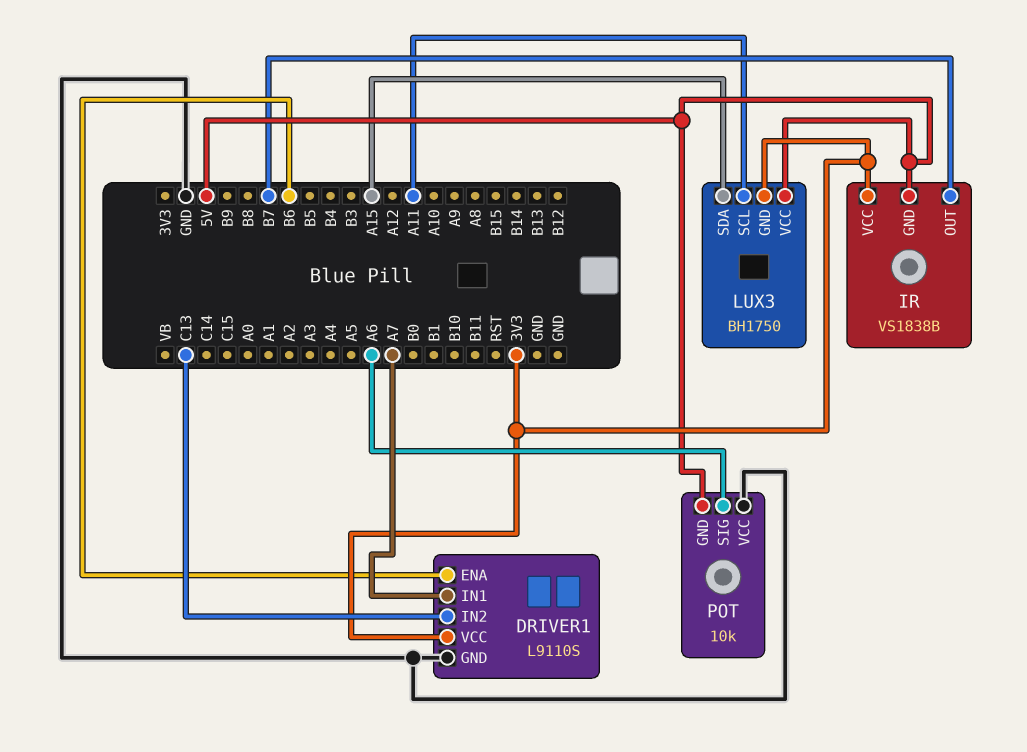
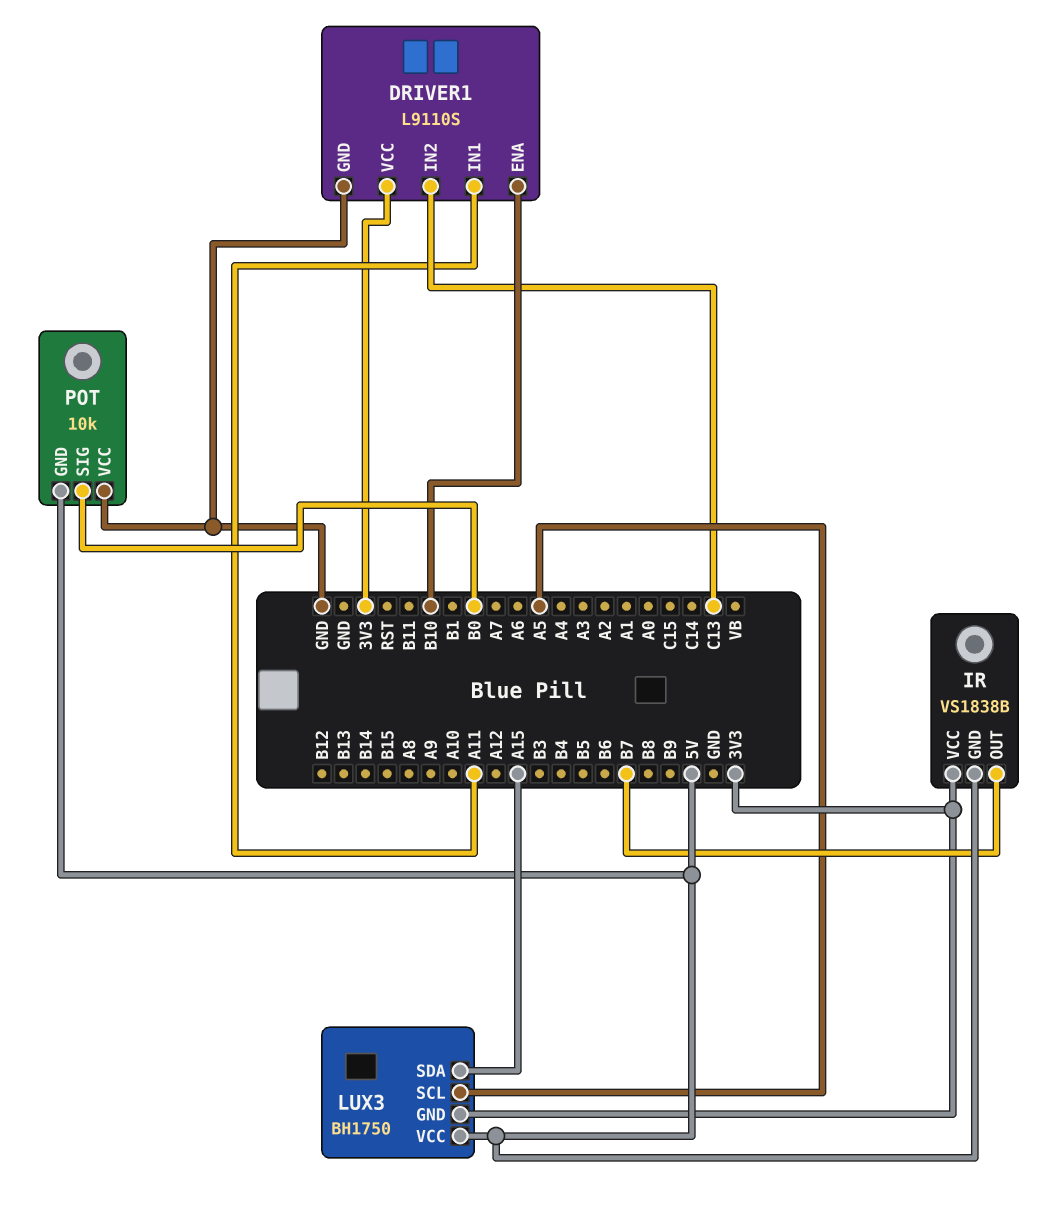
DRIVER1 pin ENA: B6 -> B10
DRIVER1 pin IN1: A7 -> A11
LUX3 pin SCL: A11 -> A5
POT pin SIG: A6 -> B0

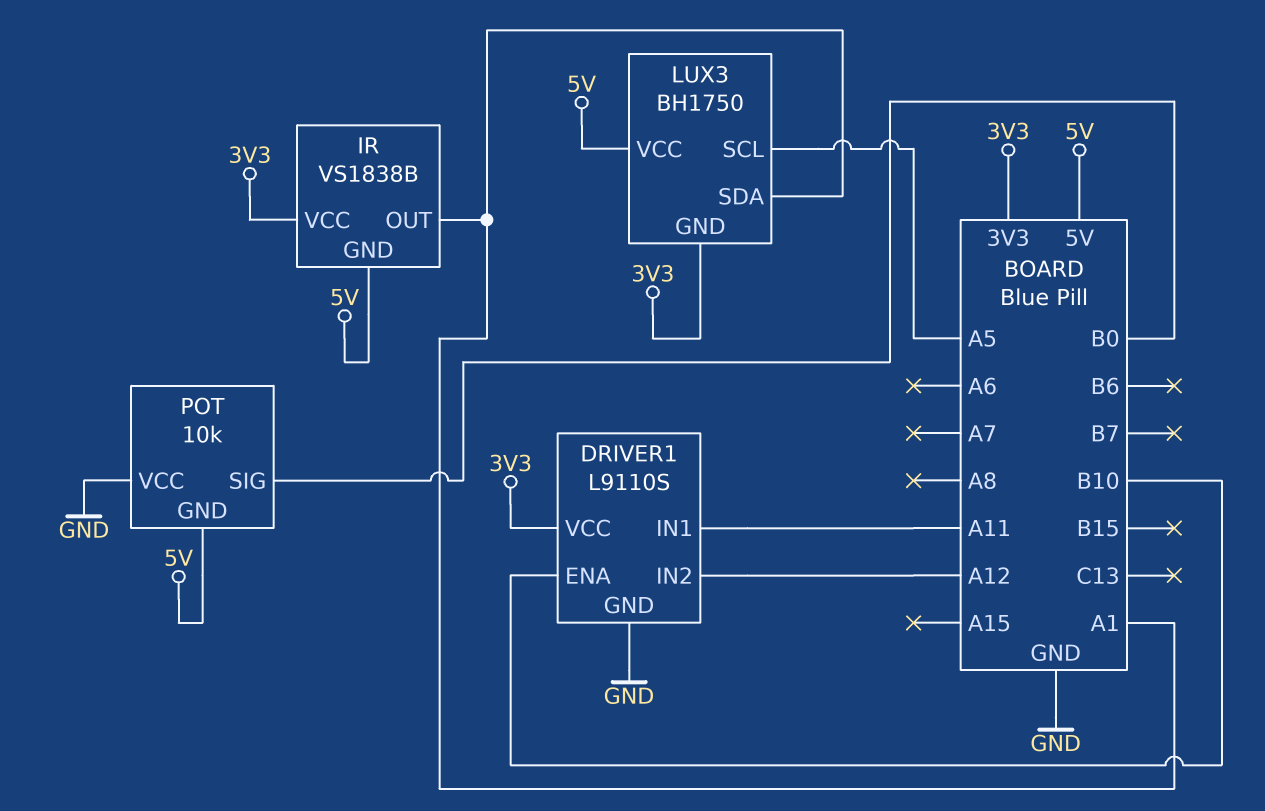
DRIVER1 pin IN2: C13 -> A12
IR pin OUT: B7 -> A1
LUX3 pin SDA: A15 -> A1

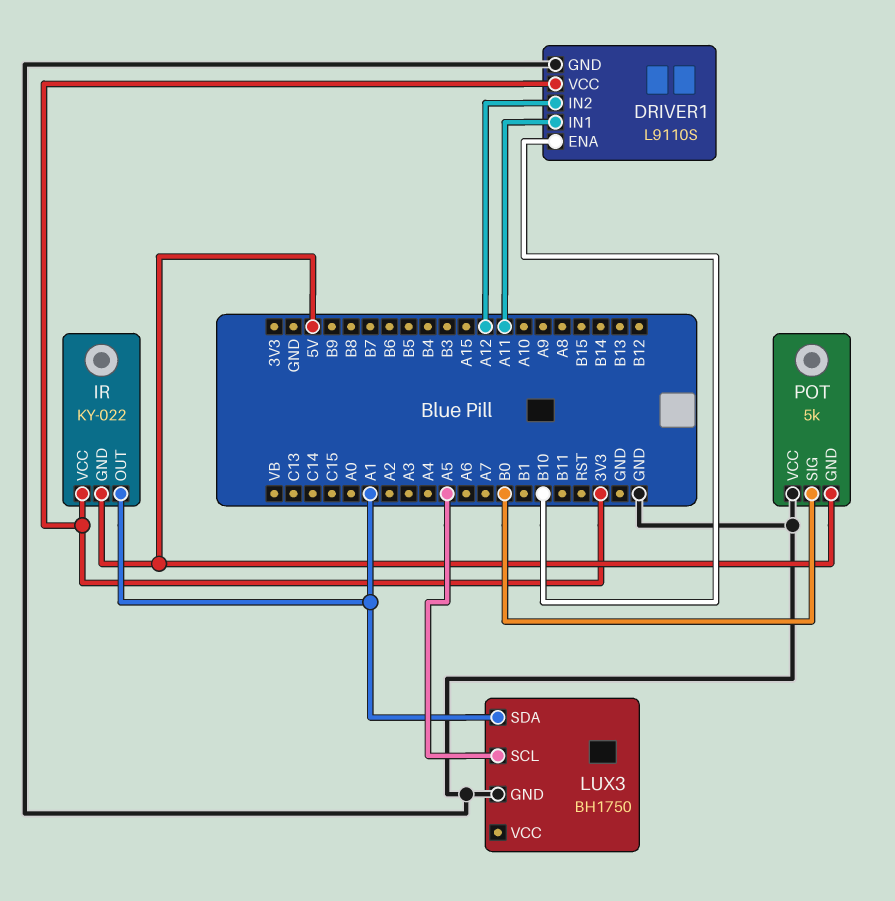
IR: VS1838B -> KY-022
LUX3 pin GND: 3V3 -> GND
LUX3 pin VCC: 5V -> none
POT: 10k -> 5k

